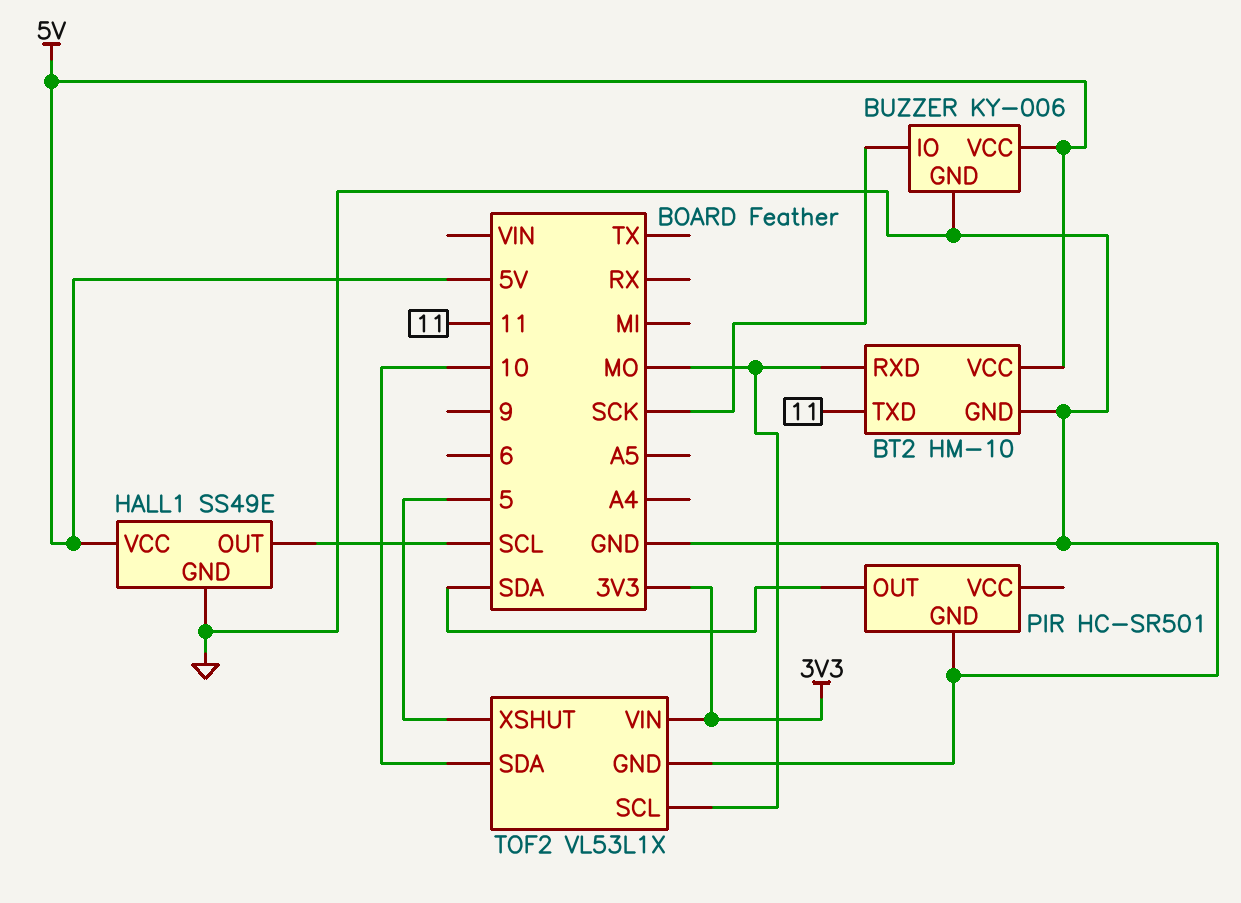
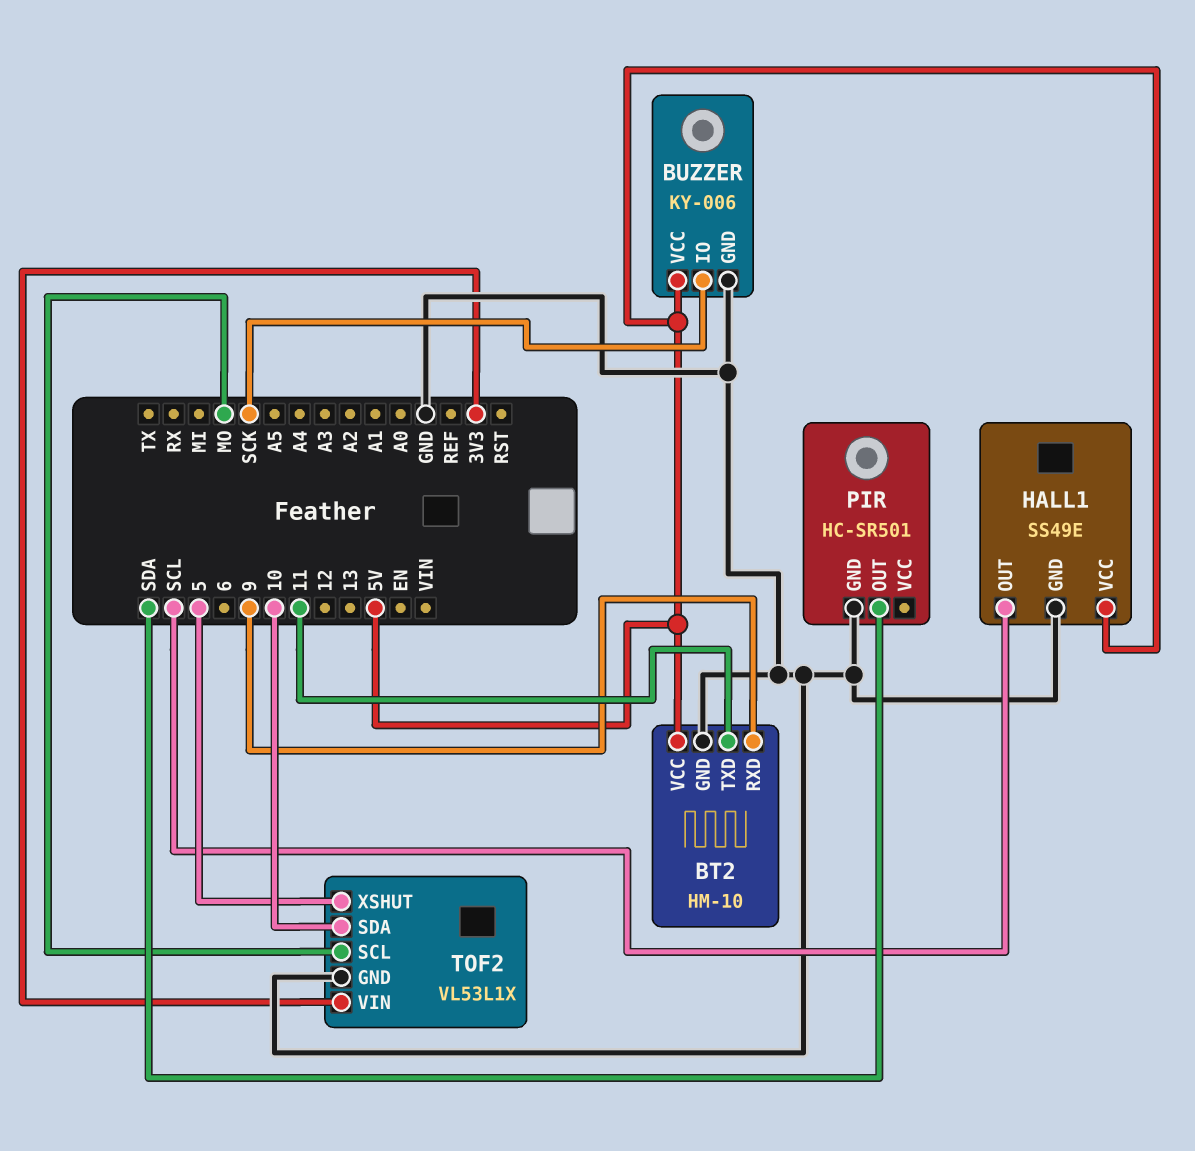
BT2 pin RXD: MO -> 9

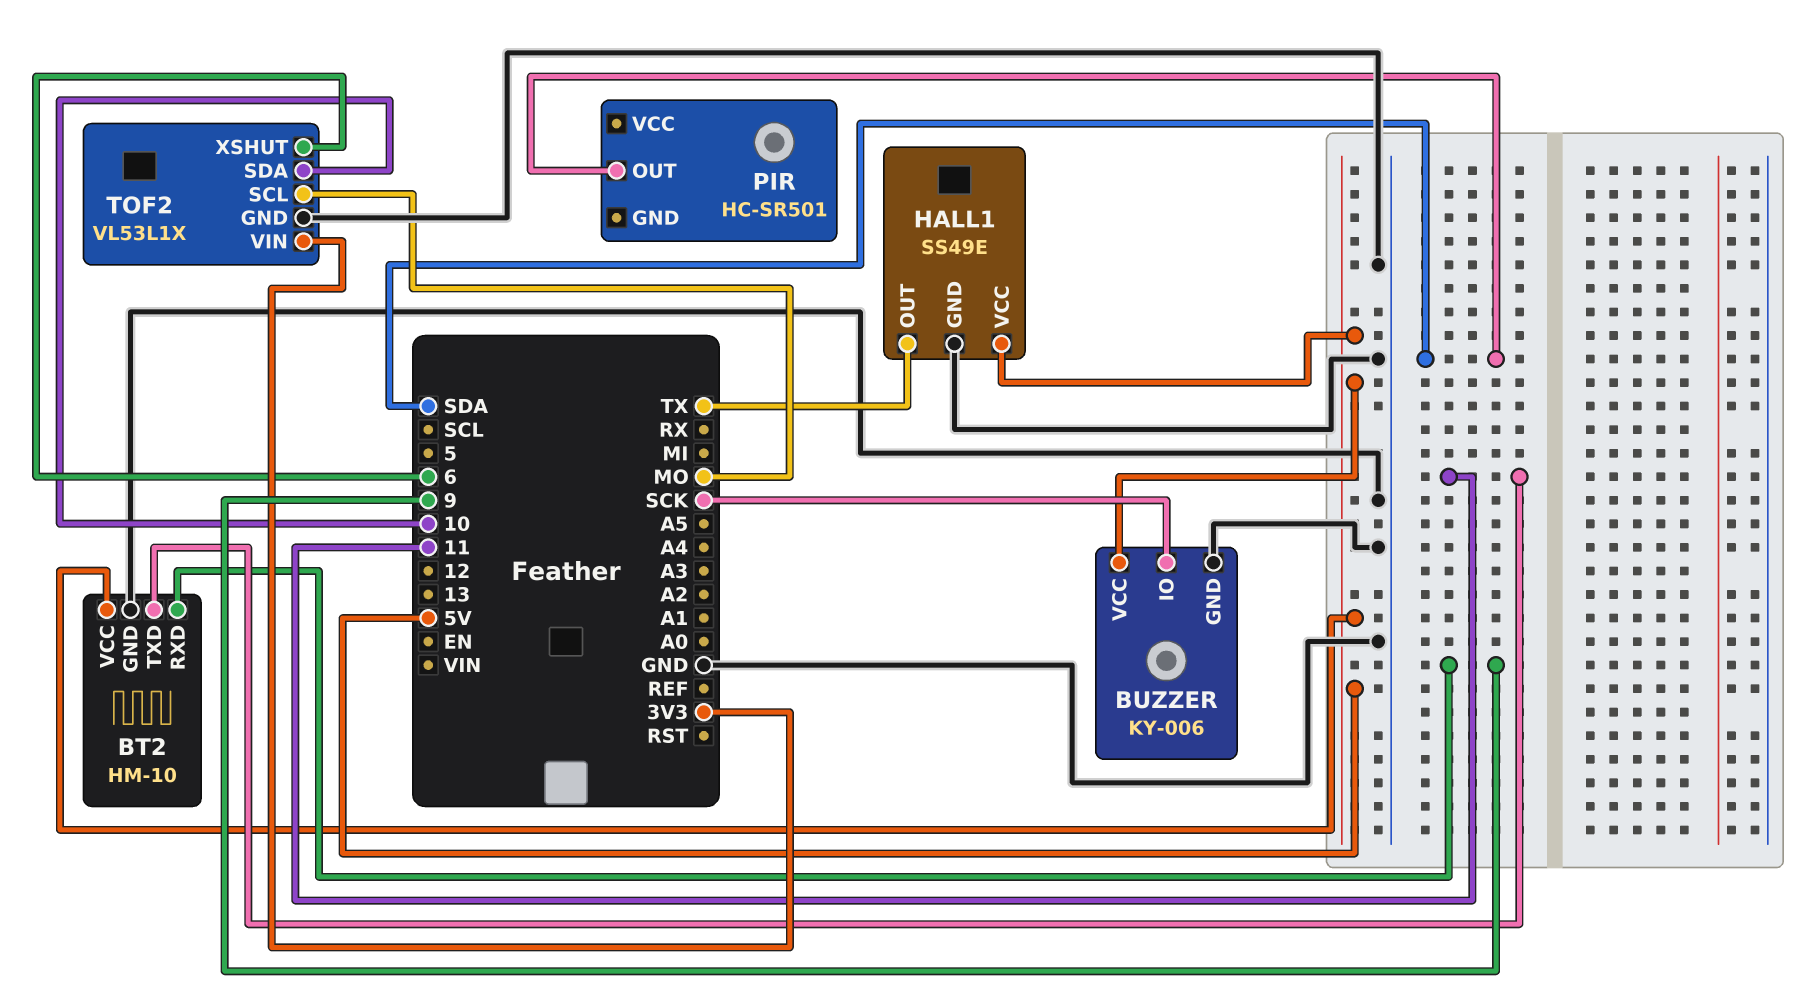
HALL1 pin OUT: SCL -> TX
PIR pin GND: GND -> none
TOF2 pin XSHUT: 5 -> 6

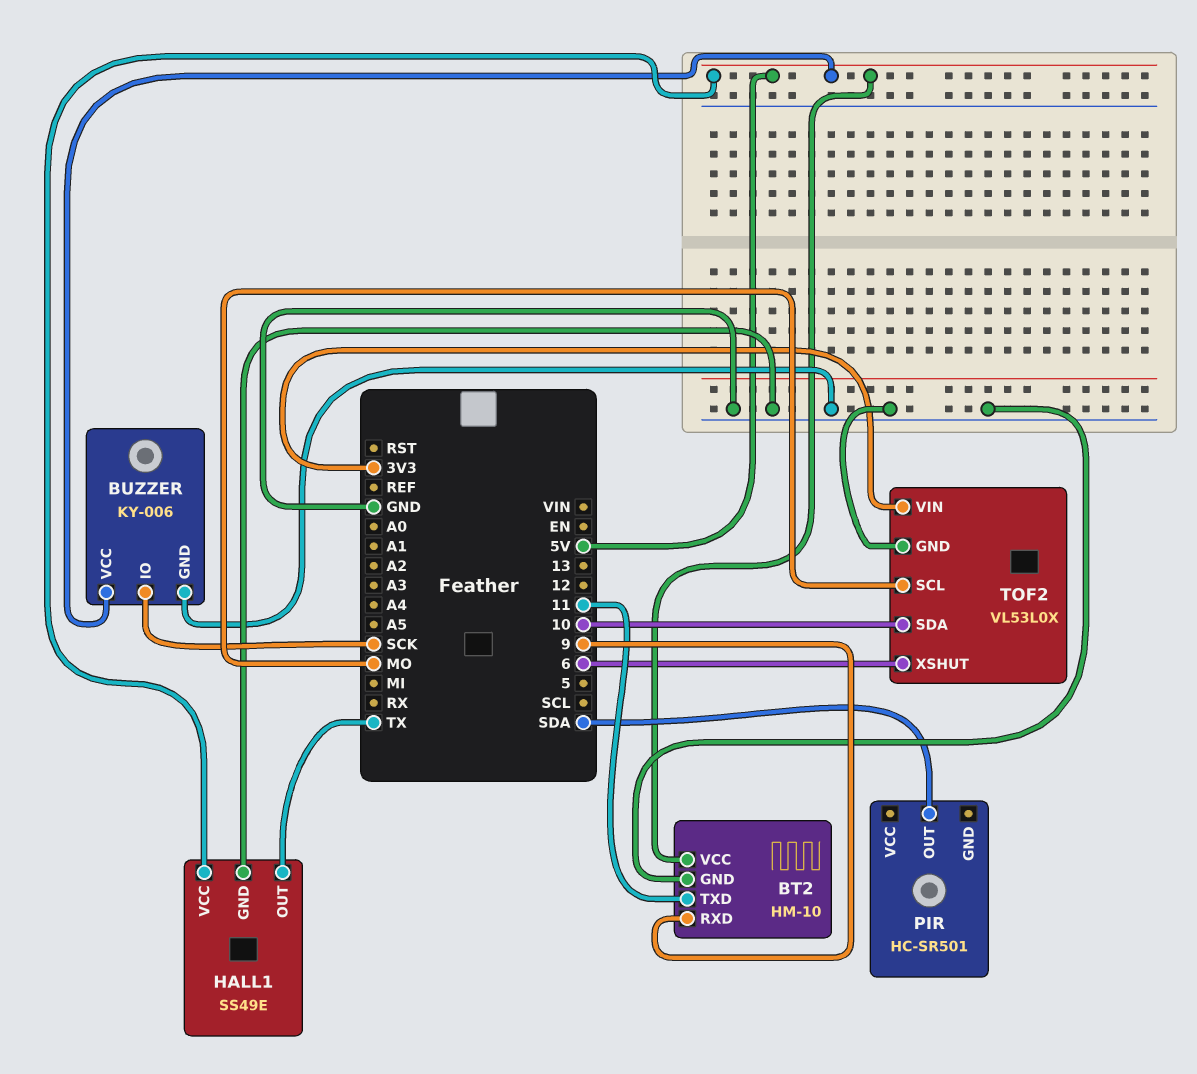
TOF2: VL53L1X -> VL53L0X

